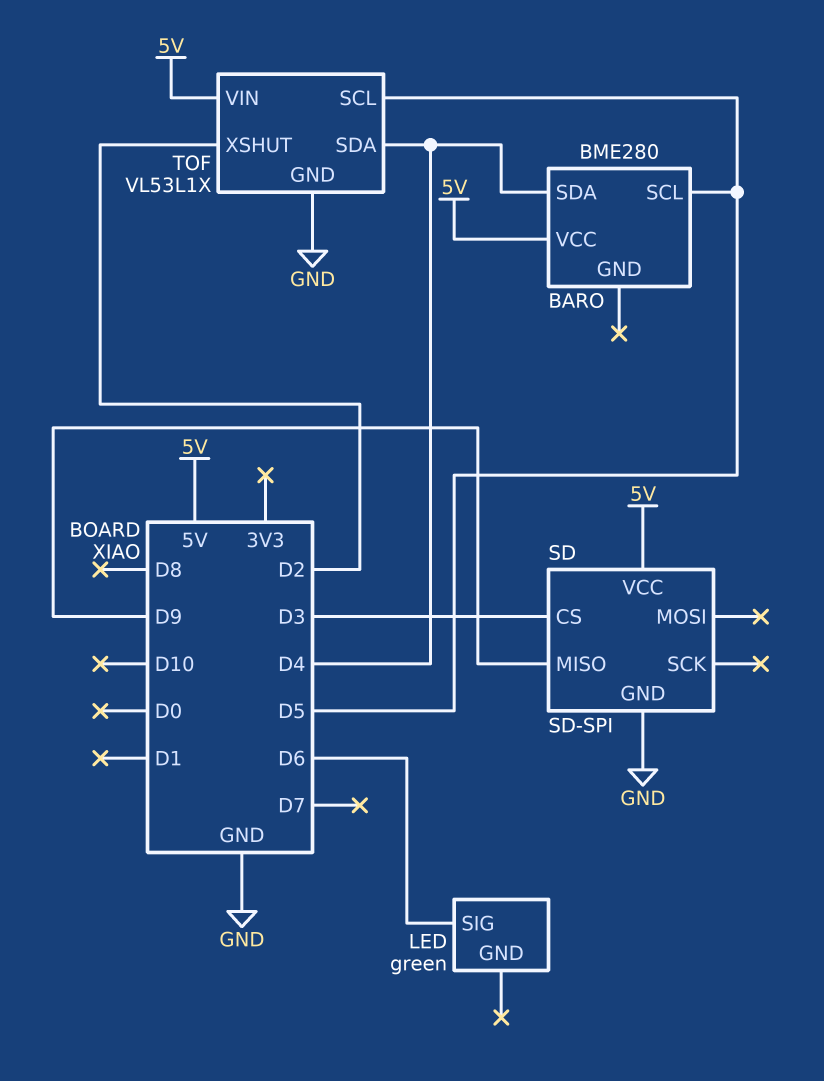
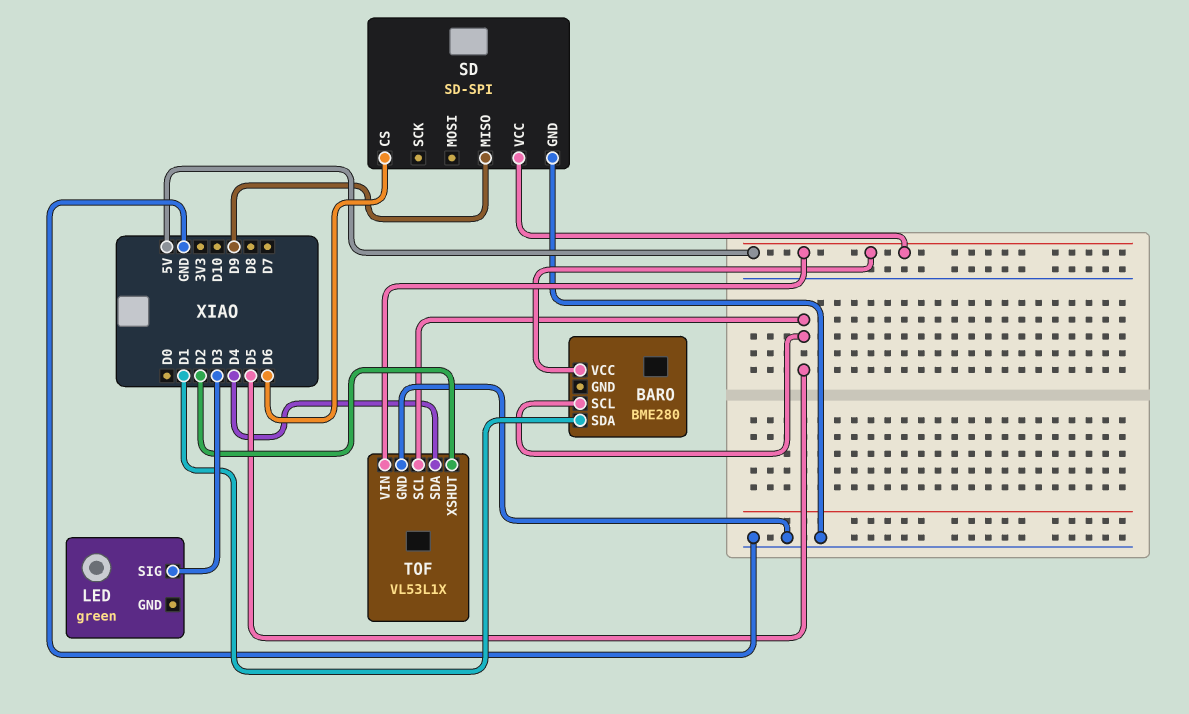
BARO pin SDA: D4 -> D1
LED pin SIG: D6 -> D3
SD pin CS: D3 -> D6

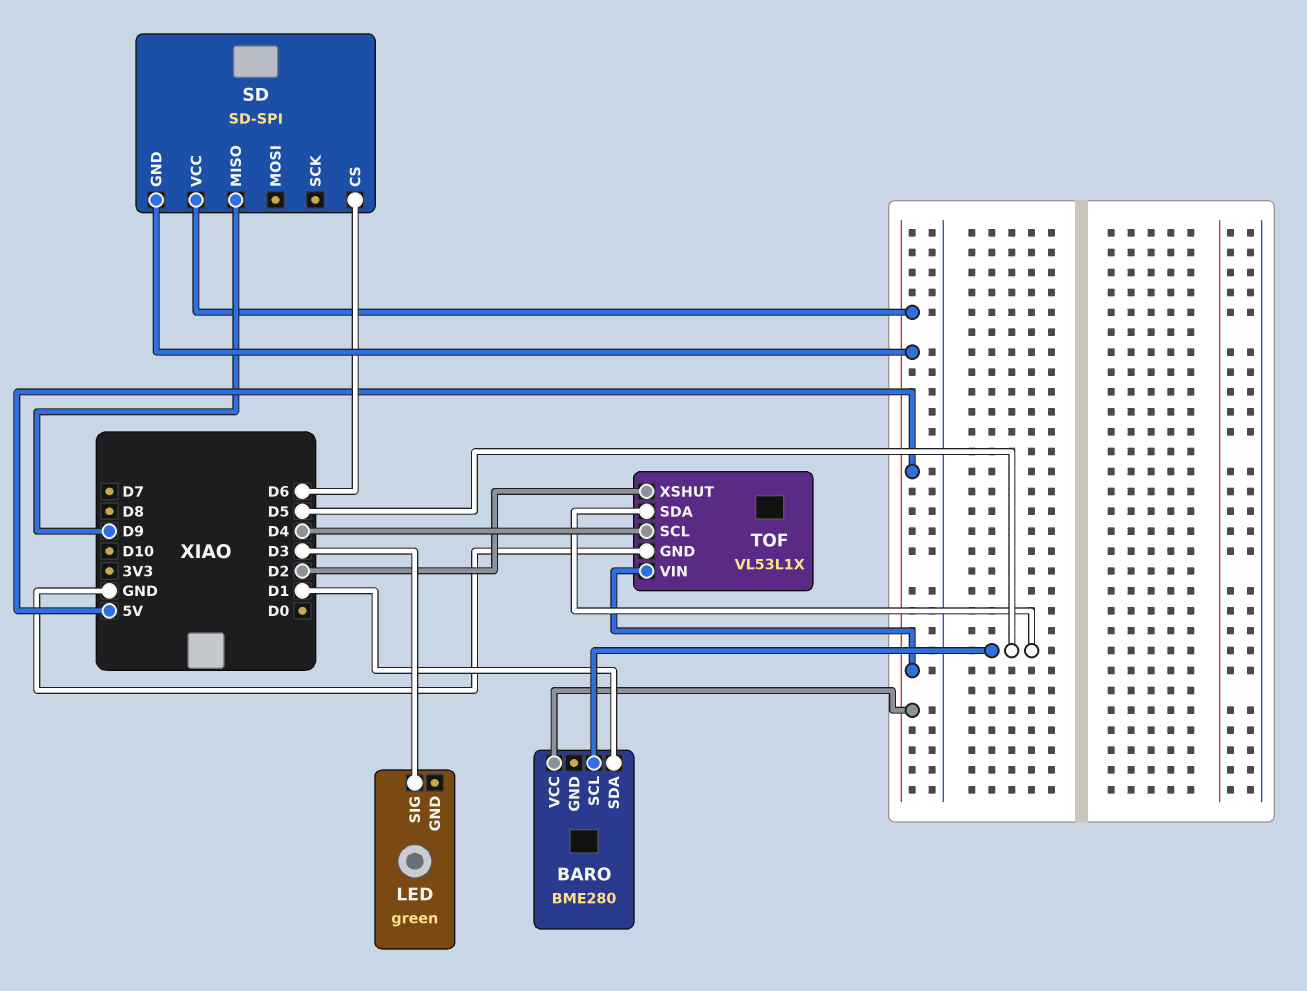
SD pin GND: GND -> 5V
TOF pin SCL: D5 -> D4
TOF pin SDA: D4 -> D5

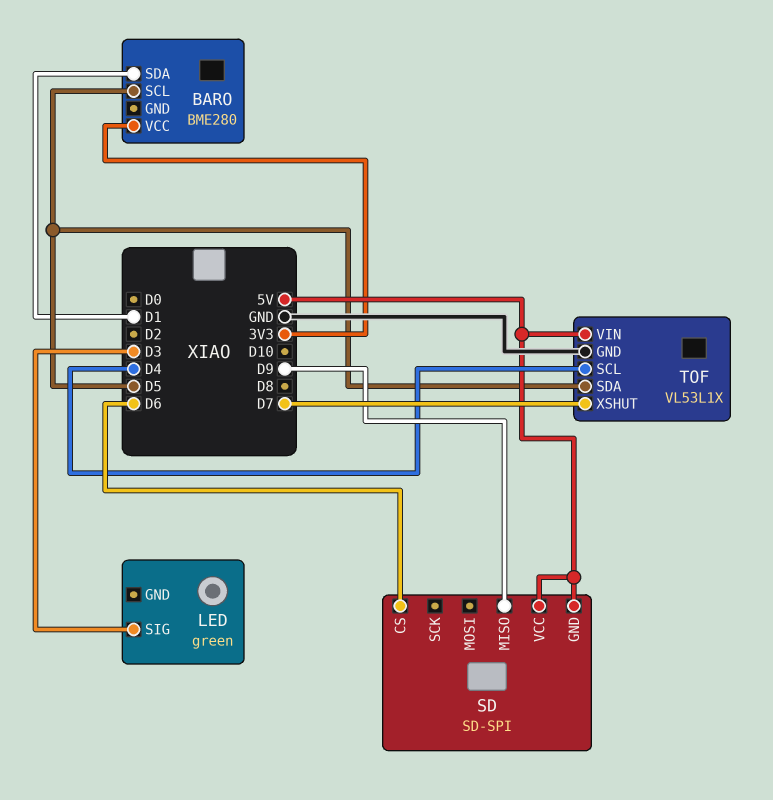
BARO pin VCC: 5V -> 3V3
TOF pin XSHUT: D2 -> D7

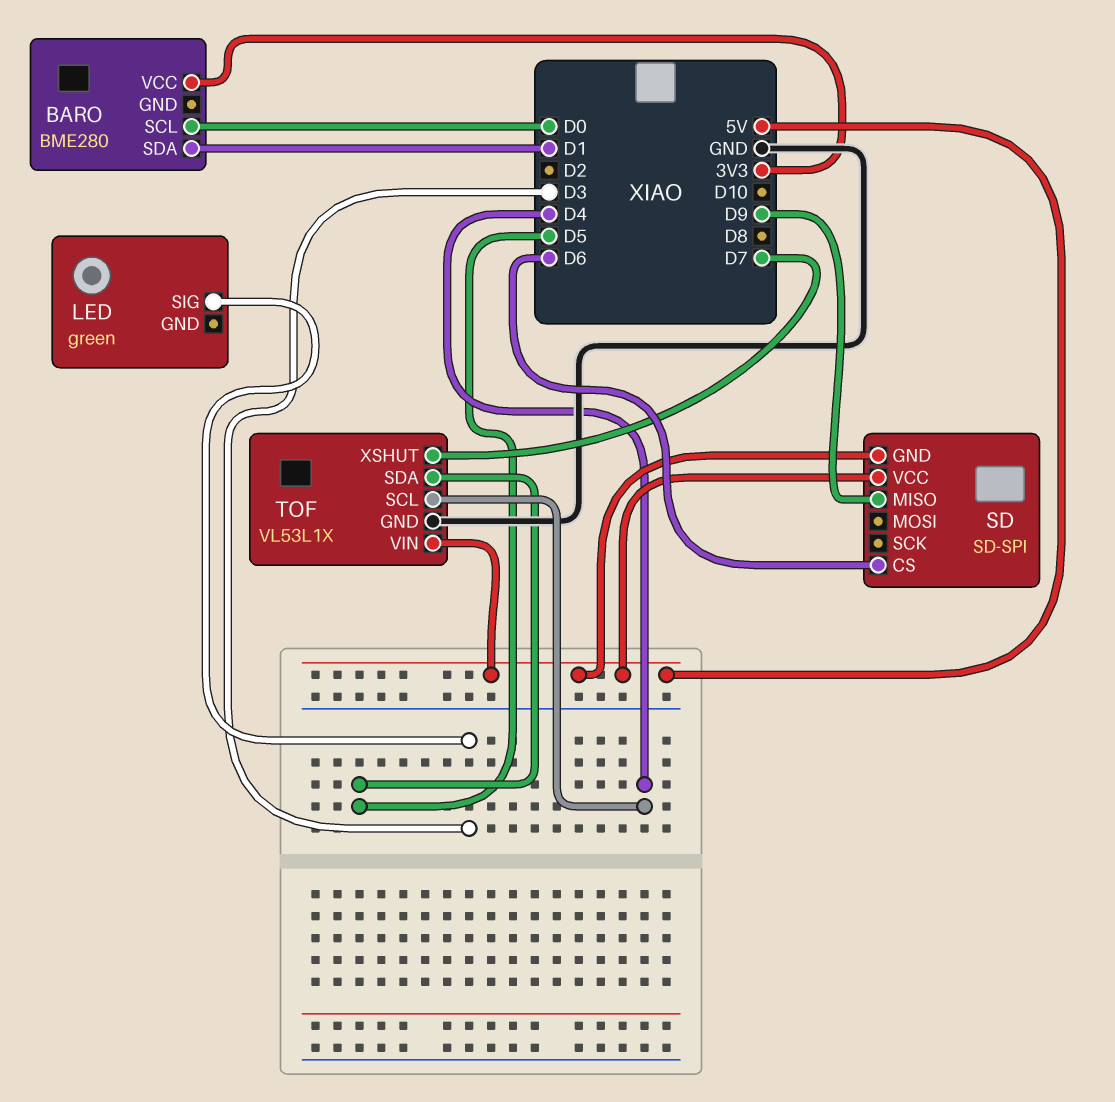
BARO pin SCL: D5 -> D0

